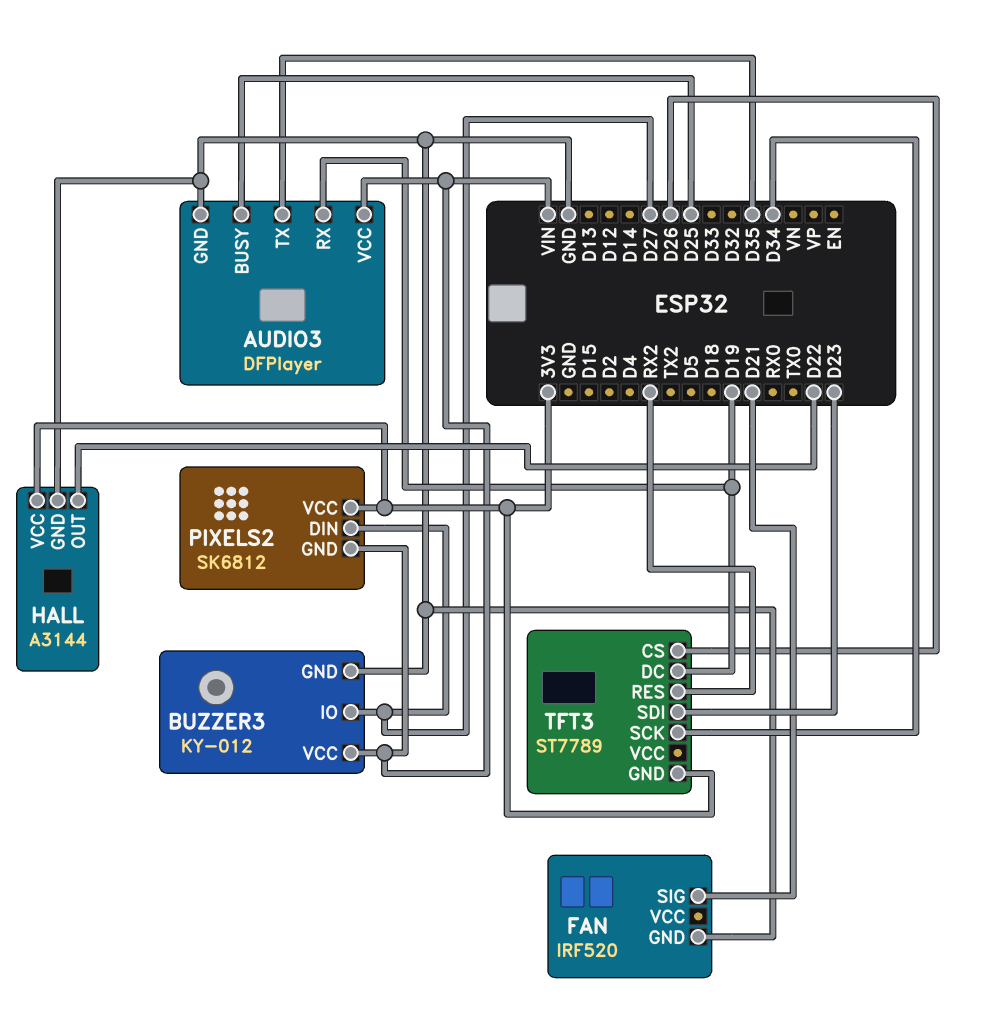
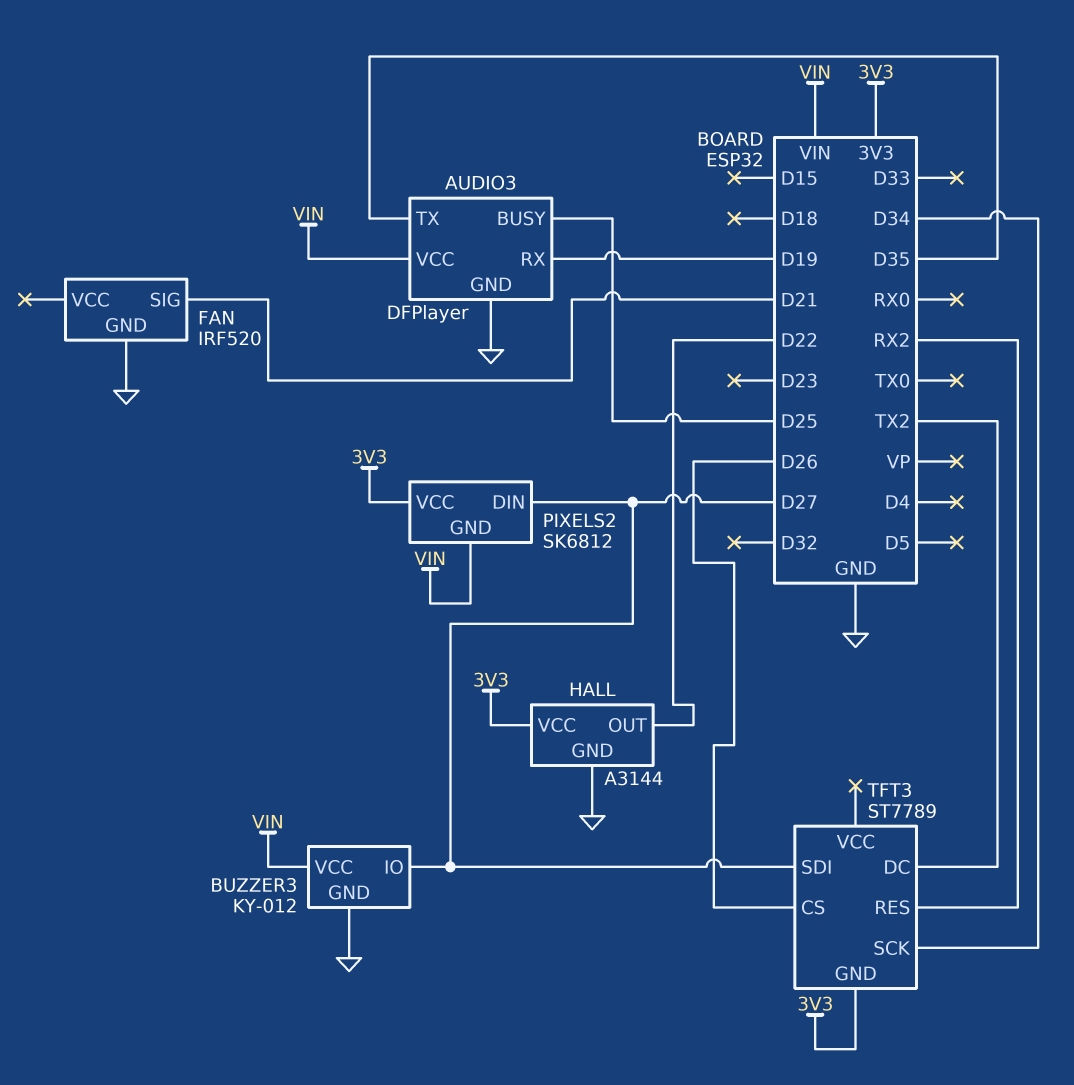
TFT3 pin DC: D19 -> TX2
TFT3 pin SDI: D23 -> D27

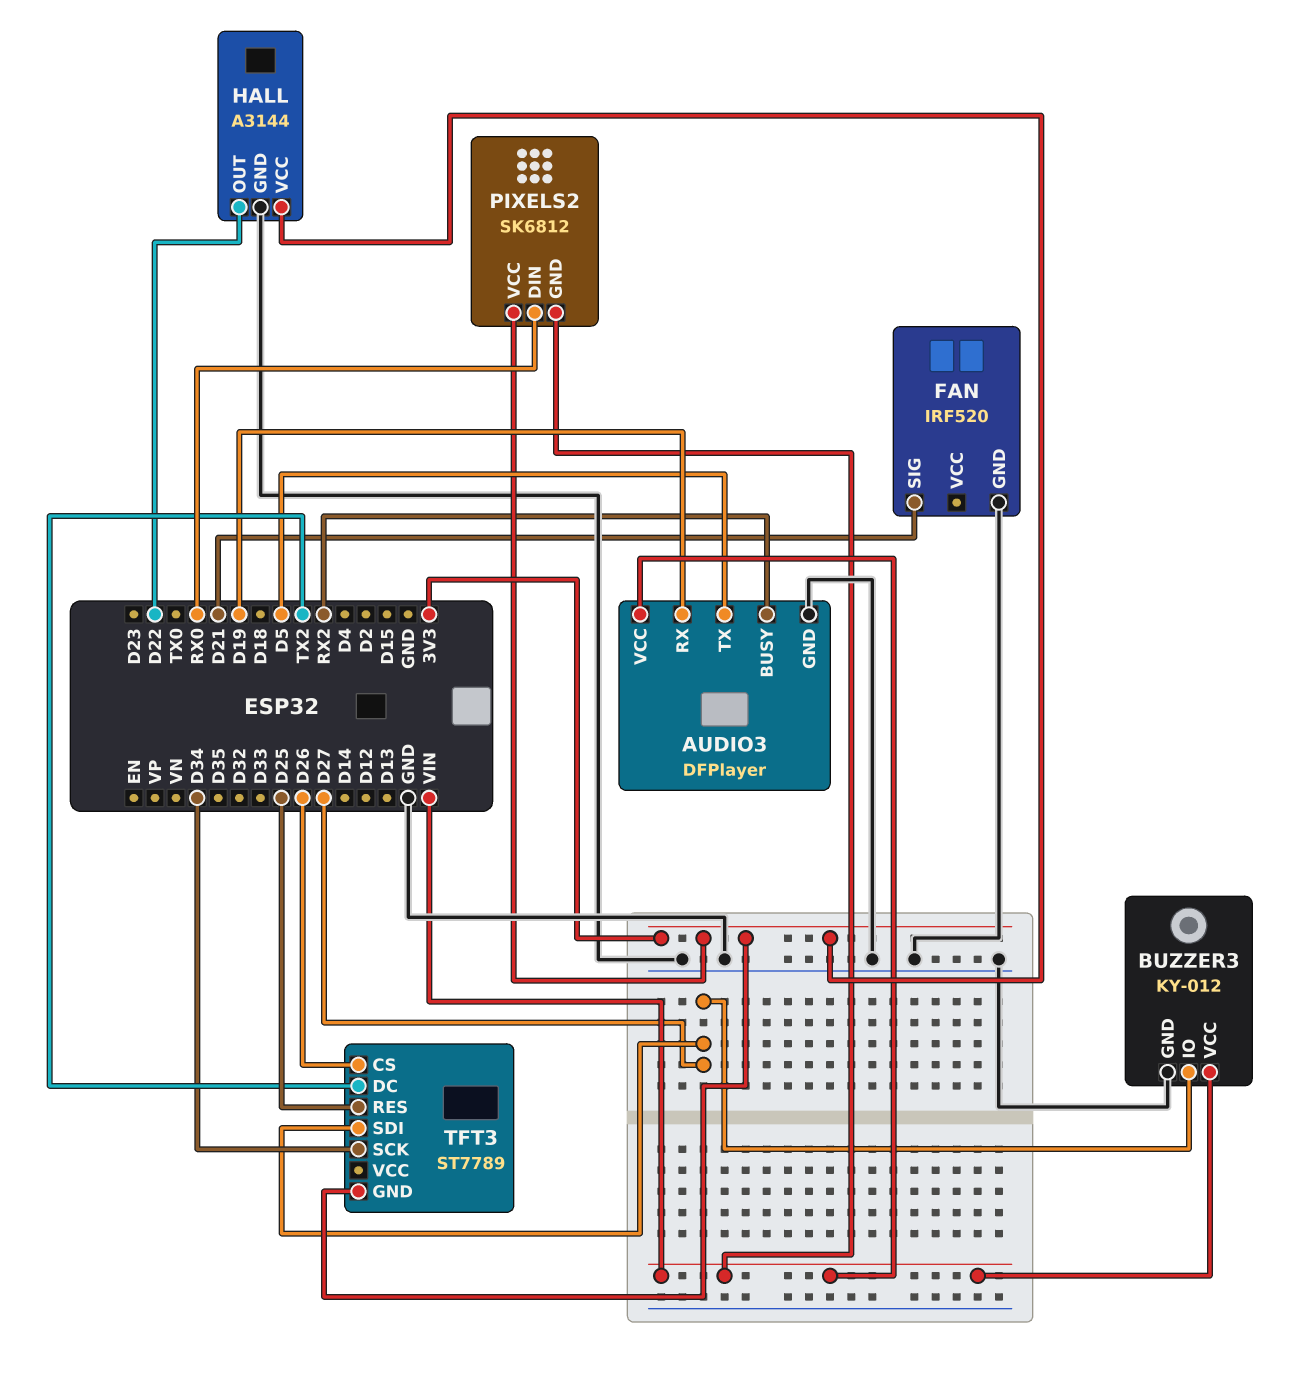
AUDIO3 pin BUSY: D25 -> RX2
AUDIO3 pin TX: D35 -> D5
PIXELS2 pin DIN: D27 -> RX0
TFT3 pin RES: RX2 -> D25

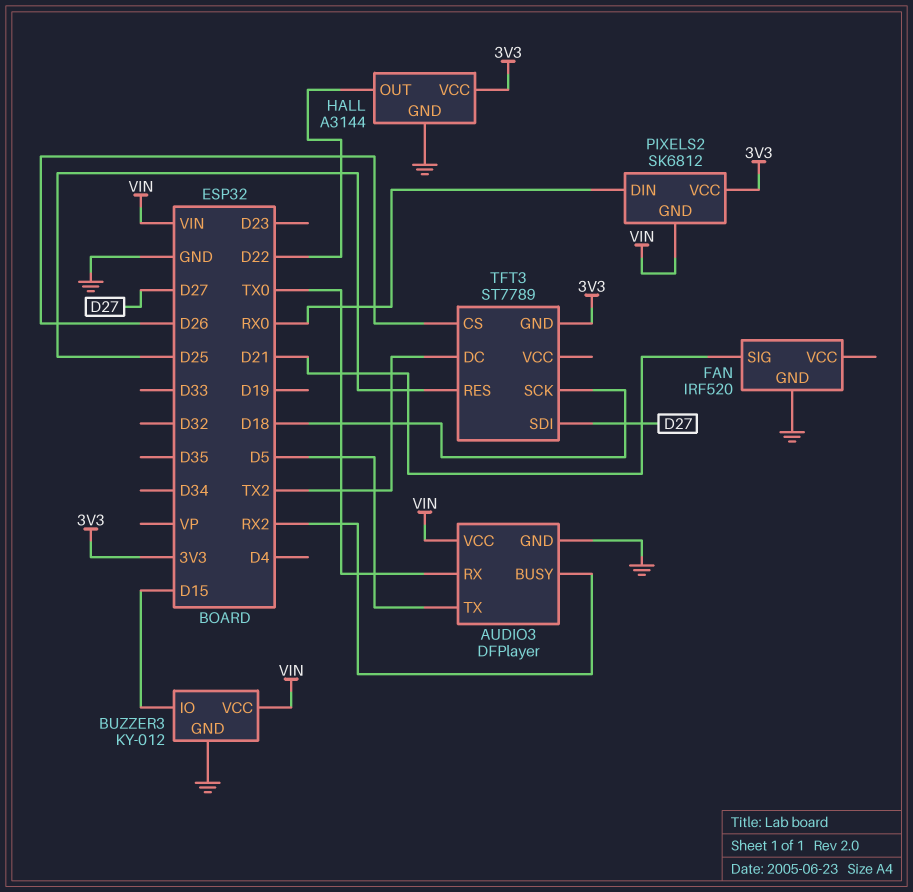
AUDIO3 pin RX: D19 -> TX0
BUZZER3 pin IO: D27 -> D15
TFT3 pin SCK: D34 -> D18

